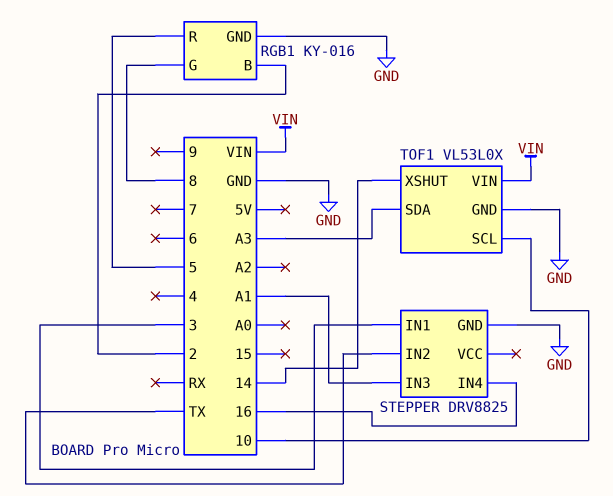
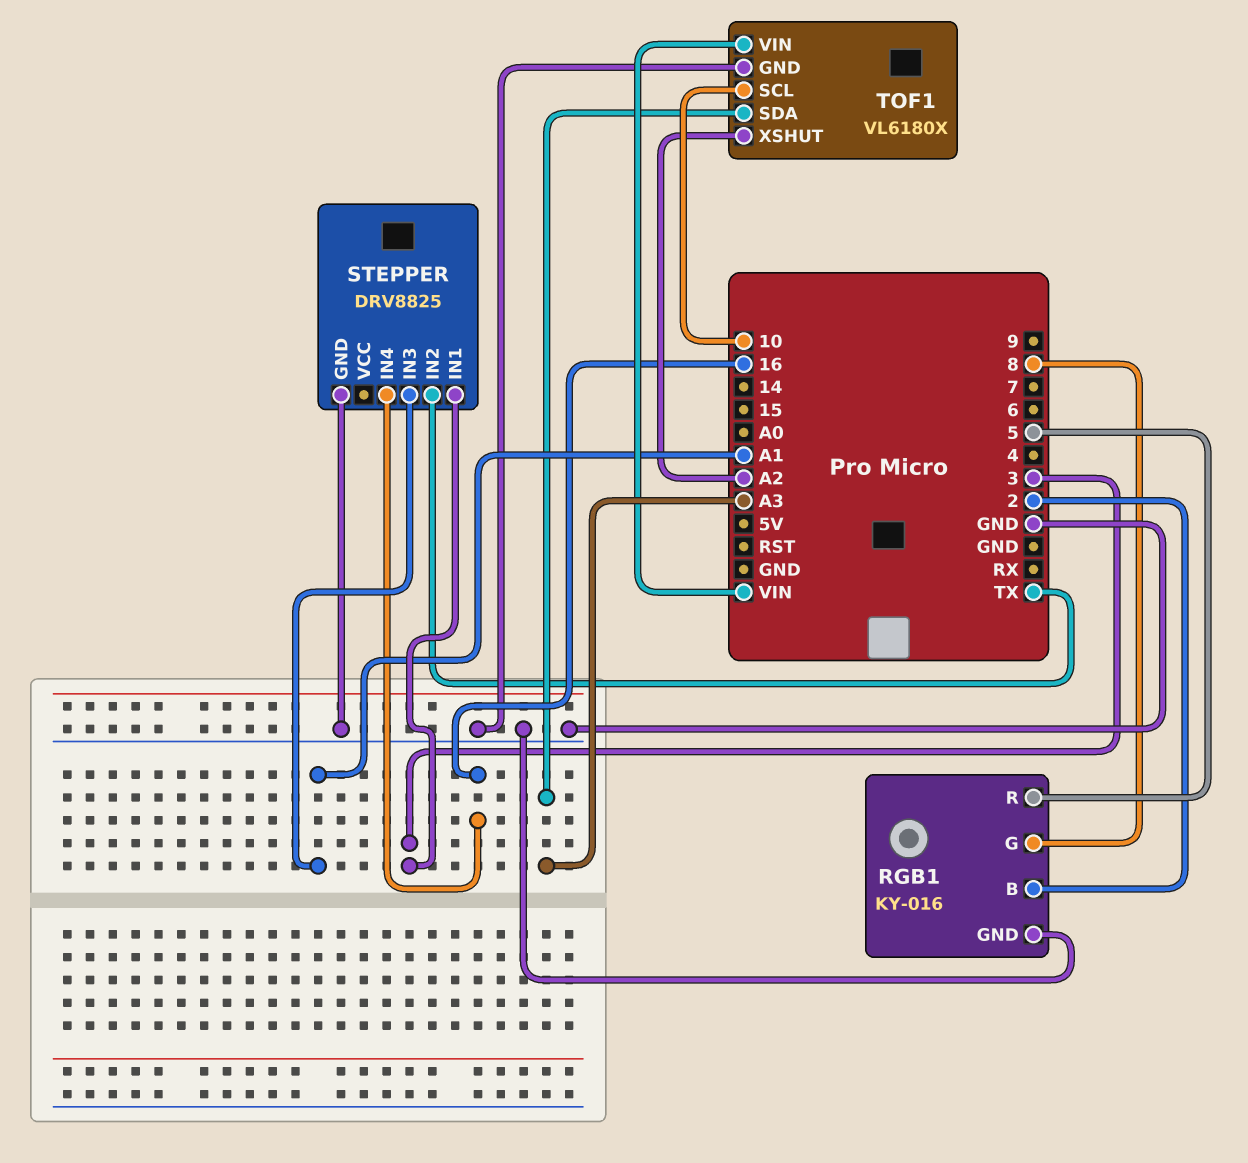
TOF1: VL53L0X -> VL6180X
TOF1 pin XSHUT: 14 -> A2

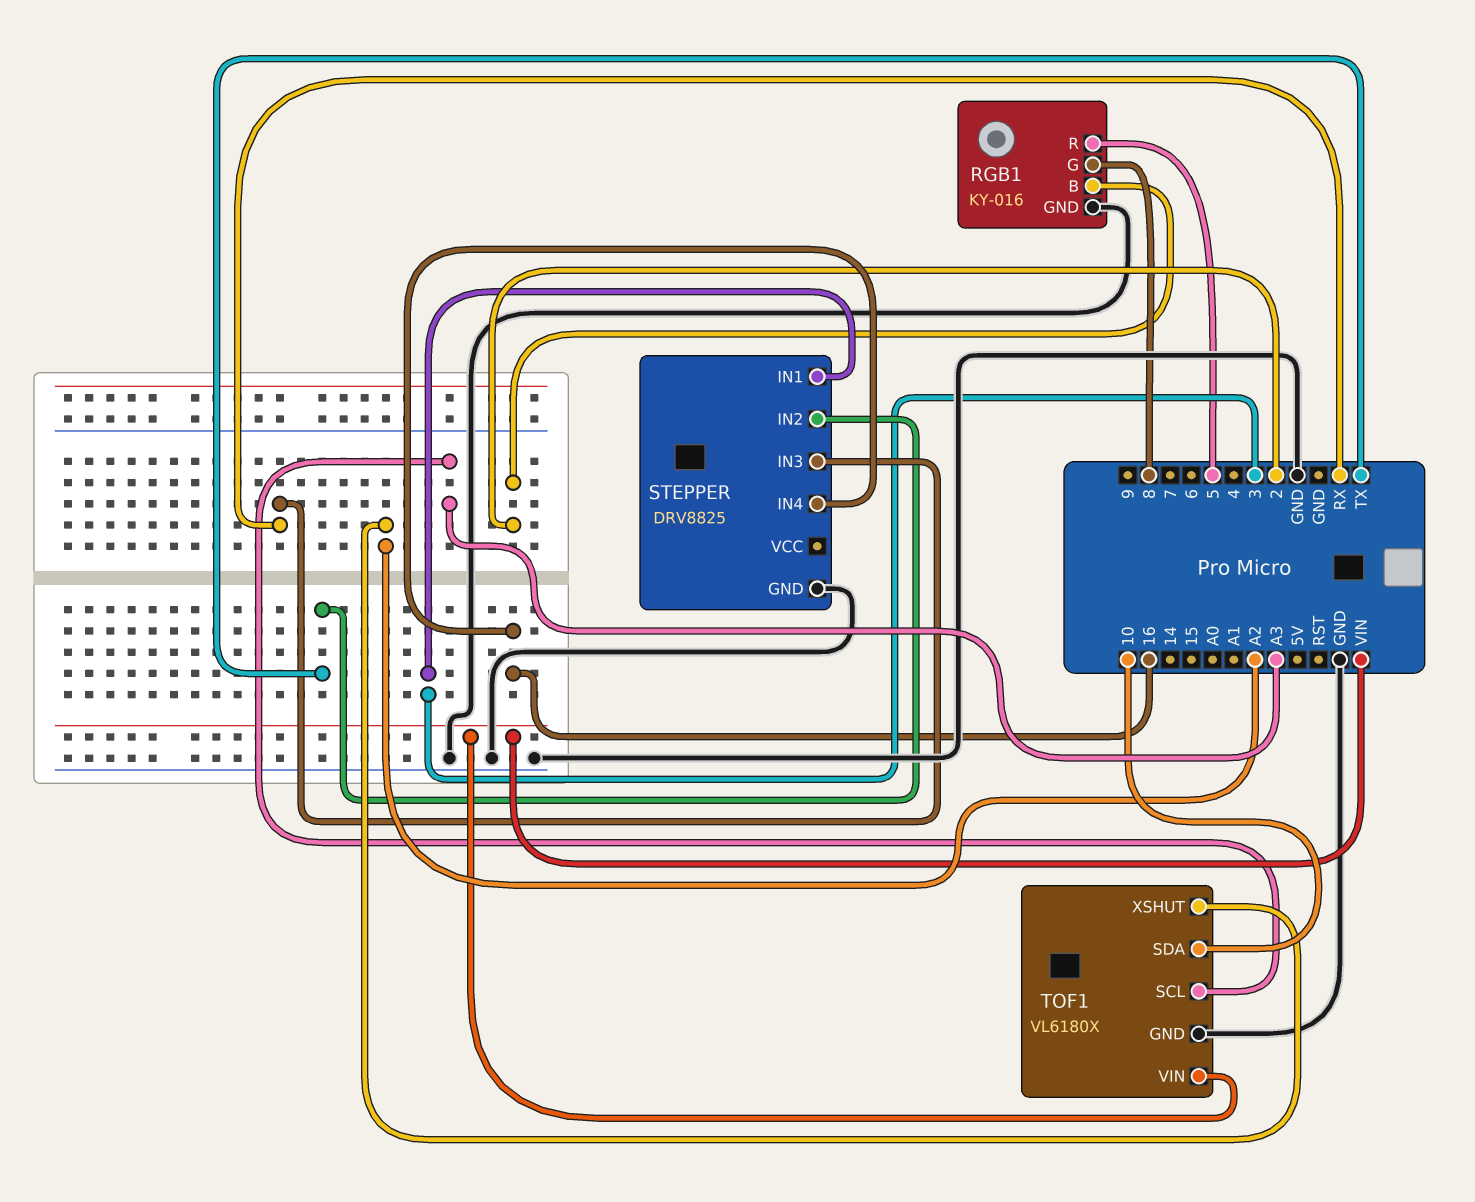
STEPPER pin IN3: A1 -> RX
TOF1 pin SCL: 10 -> A3
TOF1 pin SDA: A3 -> 10

